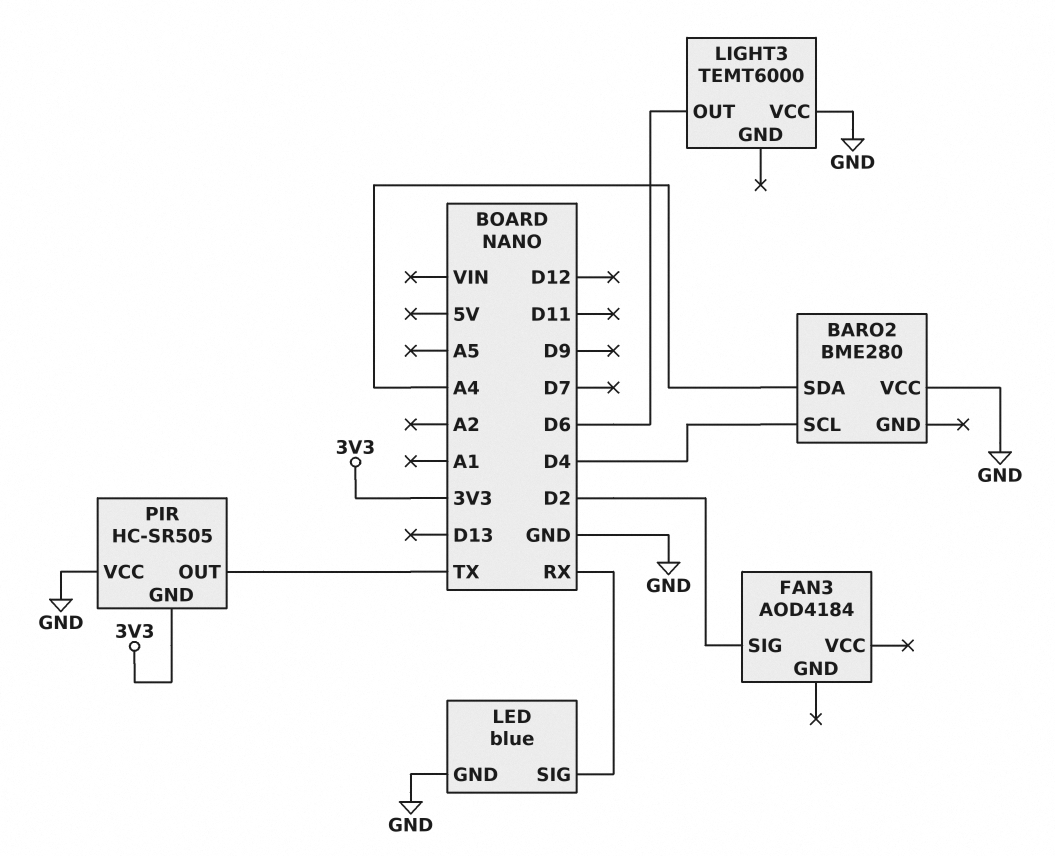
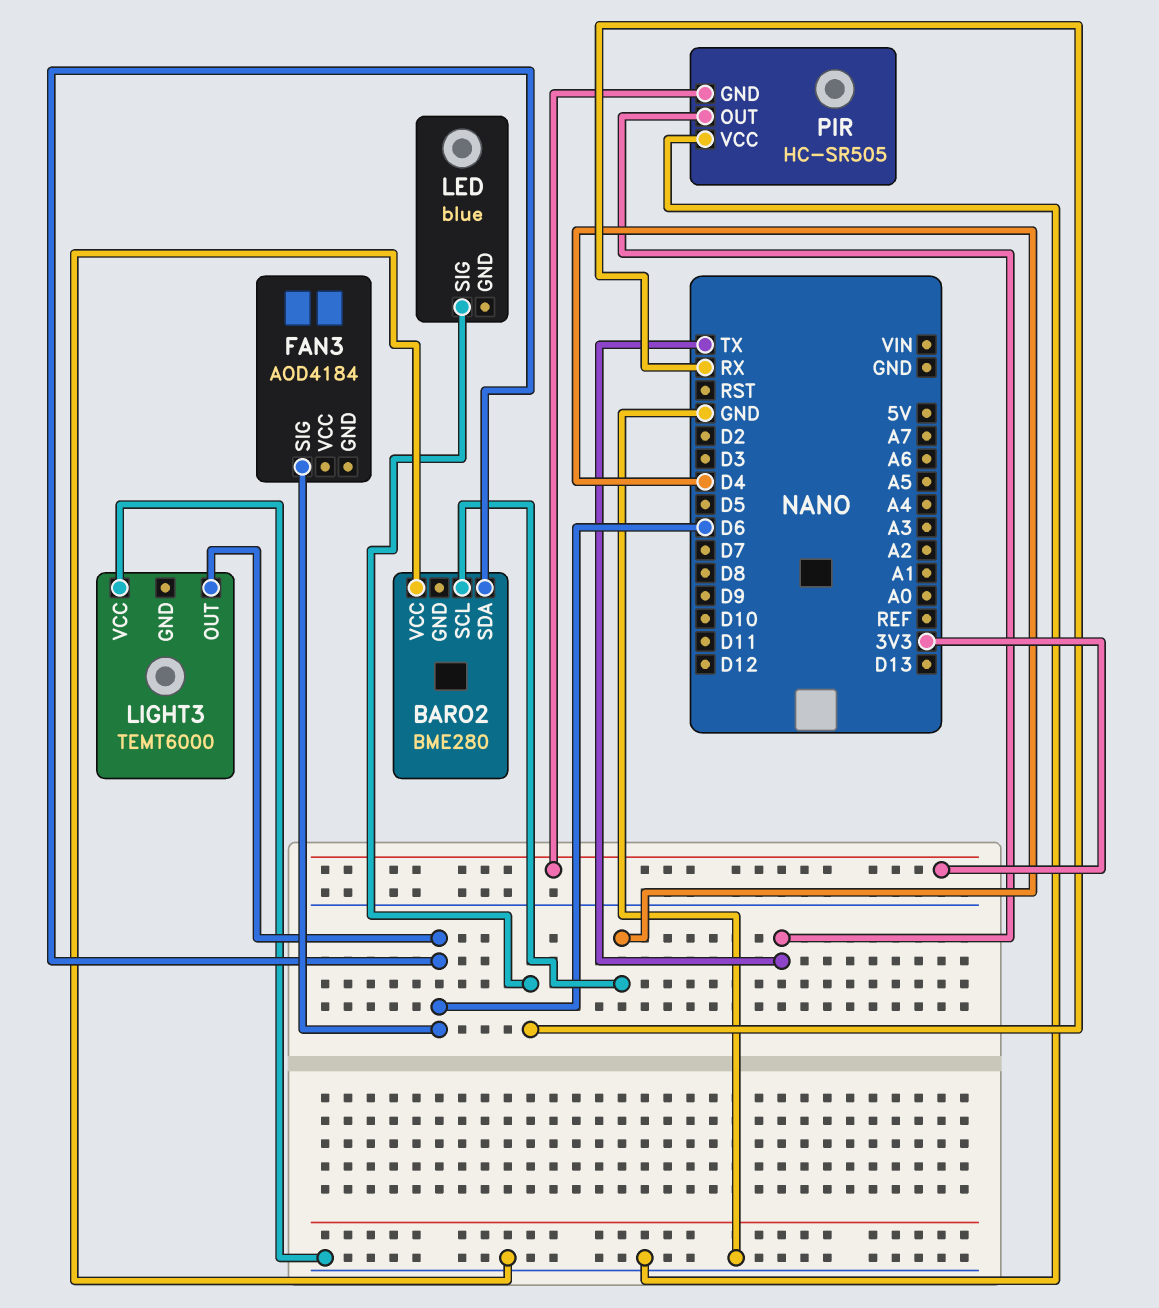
BARO2 pin SDA: A4 -> D6
FAN3 pin SIG: D2 -> D6
LED pin GND: GND -> none

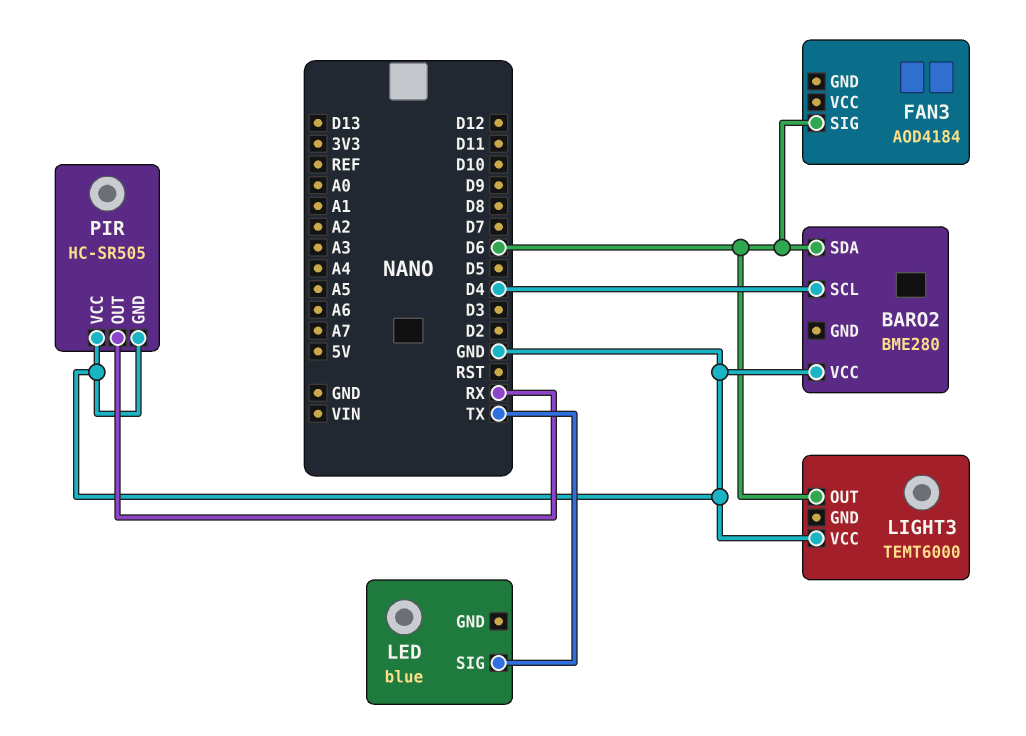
LED pin SIG: RX -> TX
PIR pin GND: 3V3 -> GND
PIR pin OUT: TX -> RX

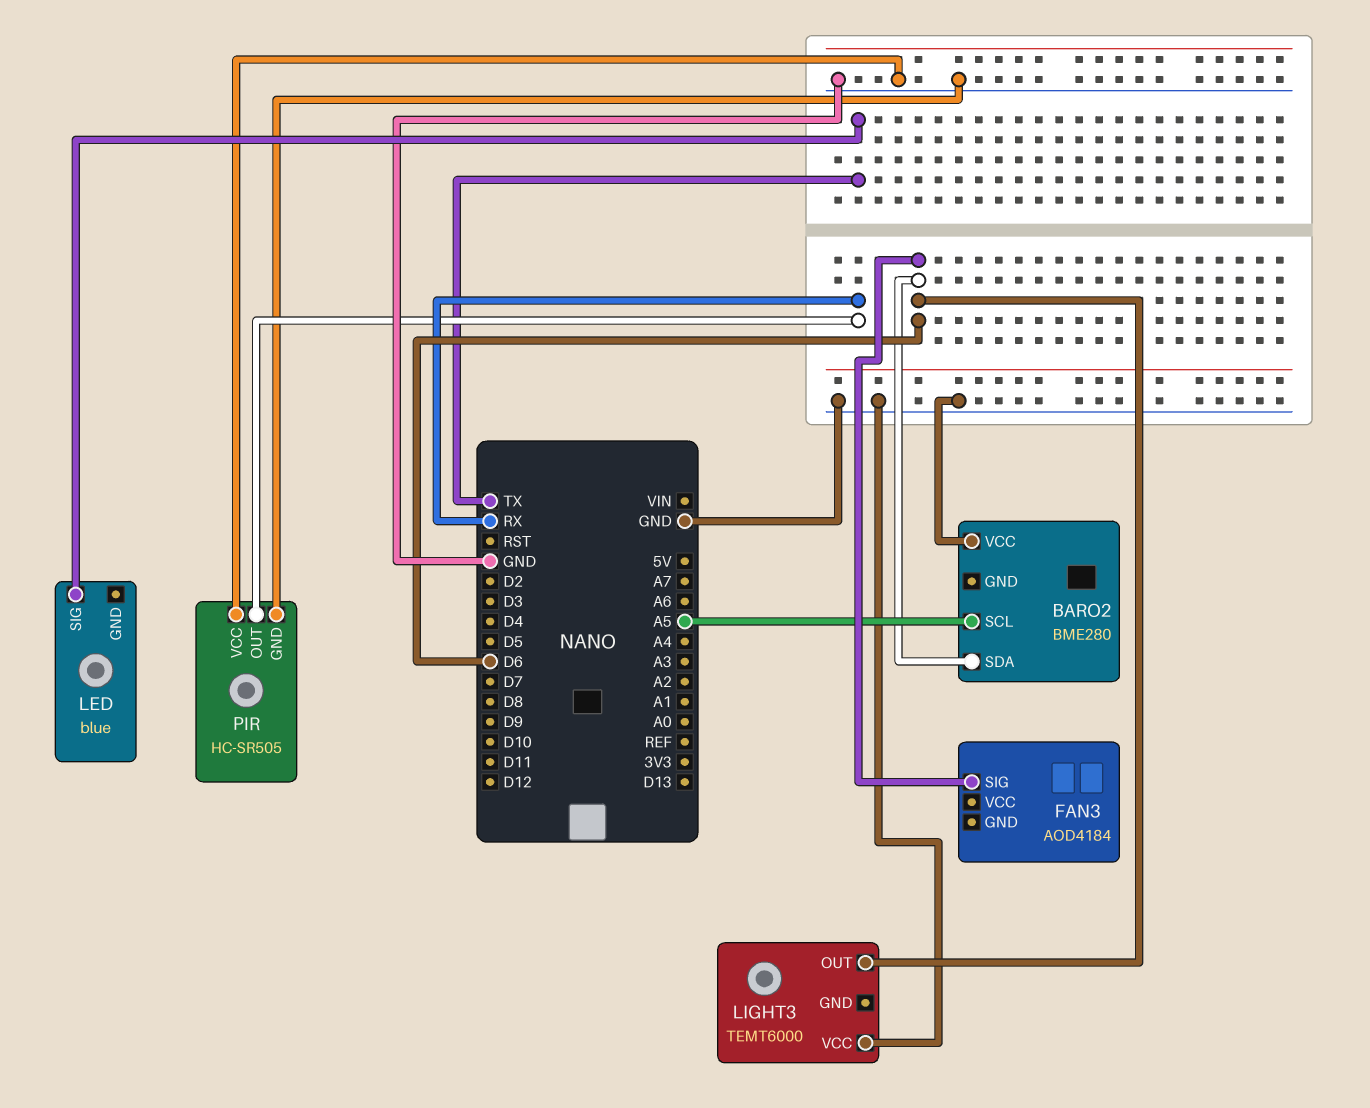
BARO2 pin SCL: D4 -> A5

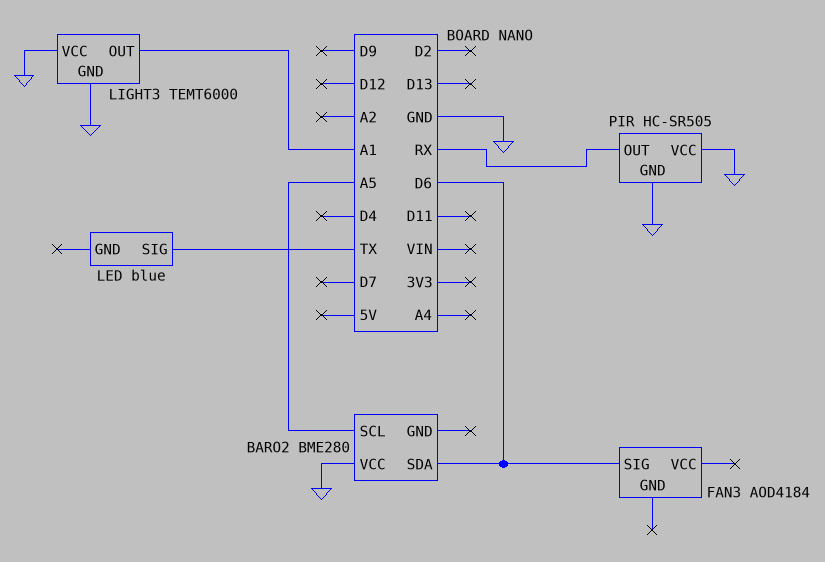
LIGHT3 pin GND: none -> GND
LIGHT3 pin OUT: D6 -> A1

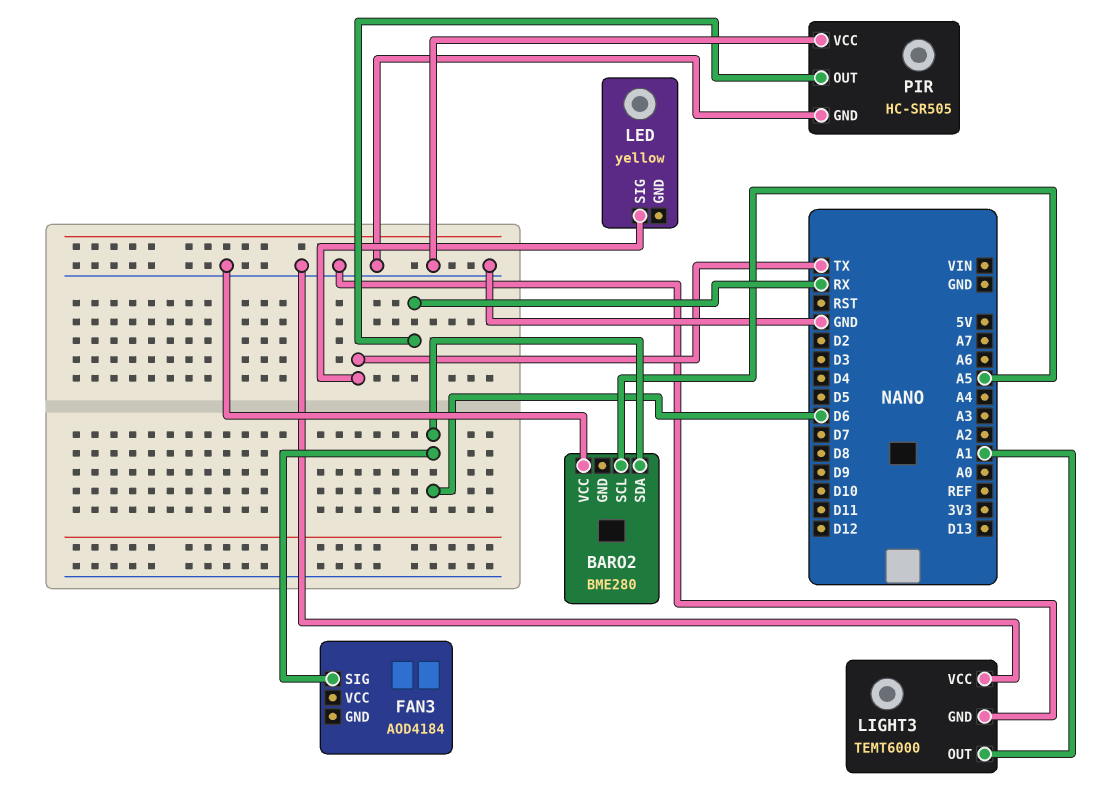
LED: blue -> yellow

